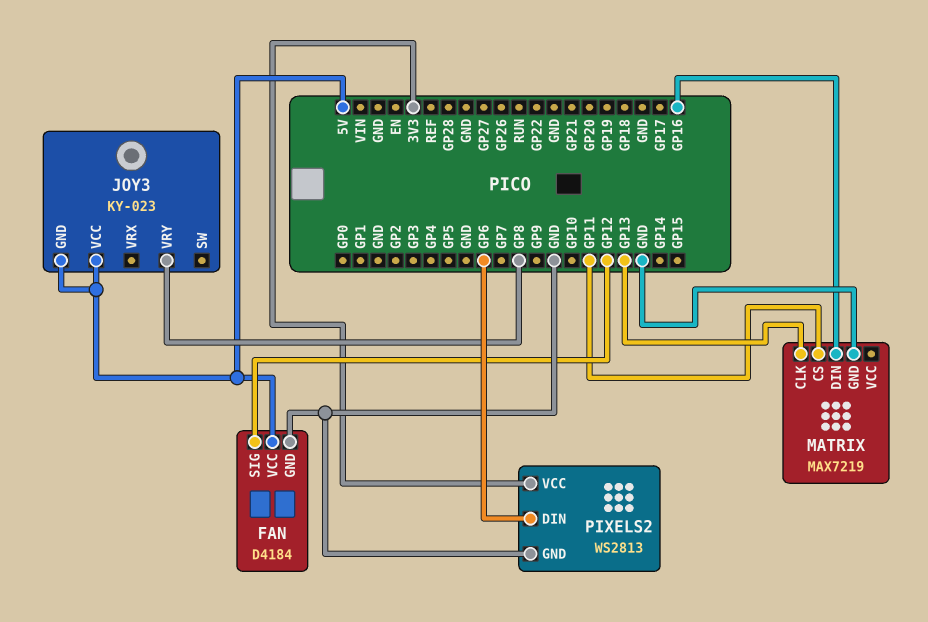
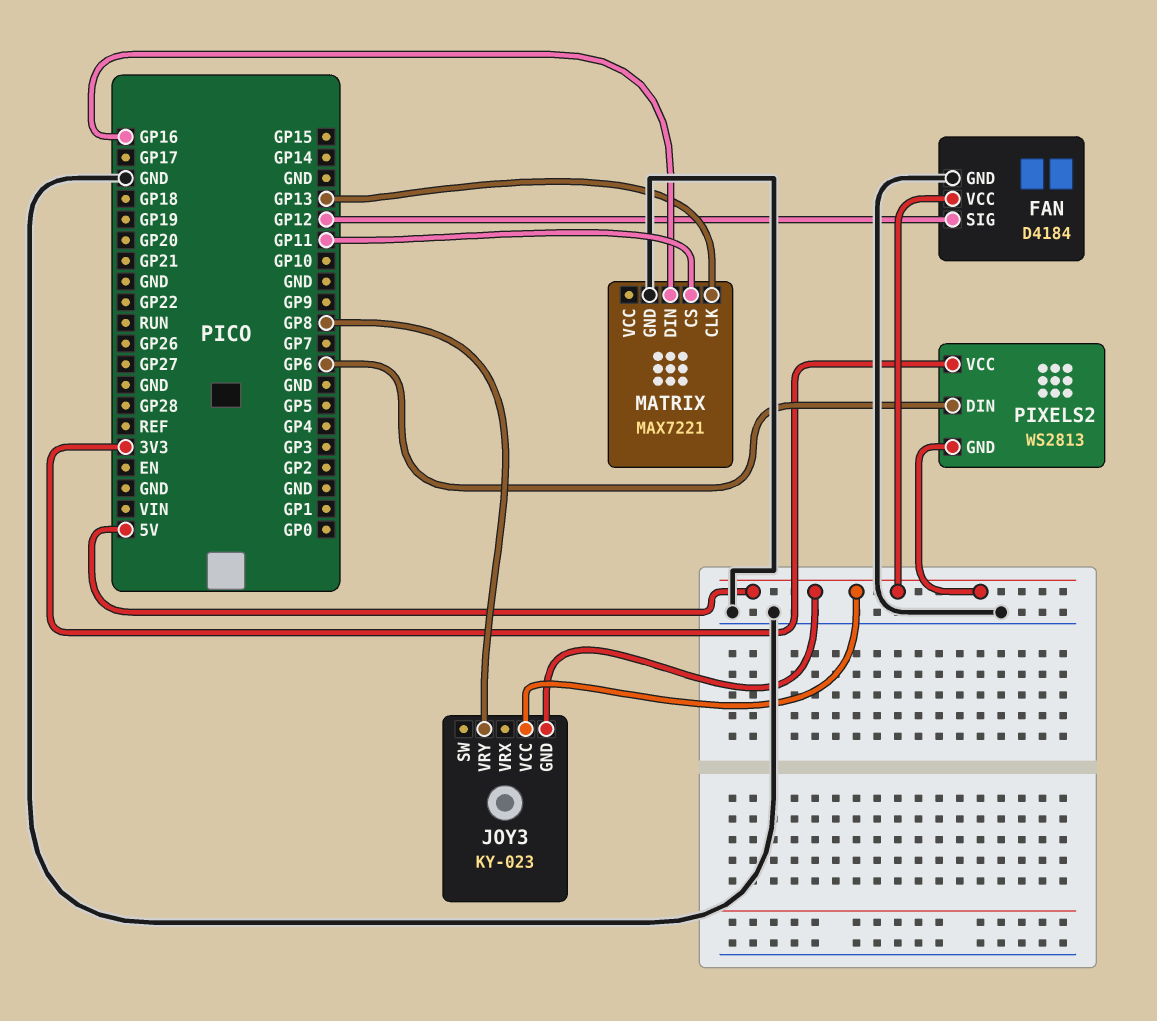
MATRIX: MAX7219 -> MAX7221
PIXELS2 pin GND: GND -> 5V

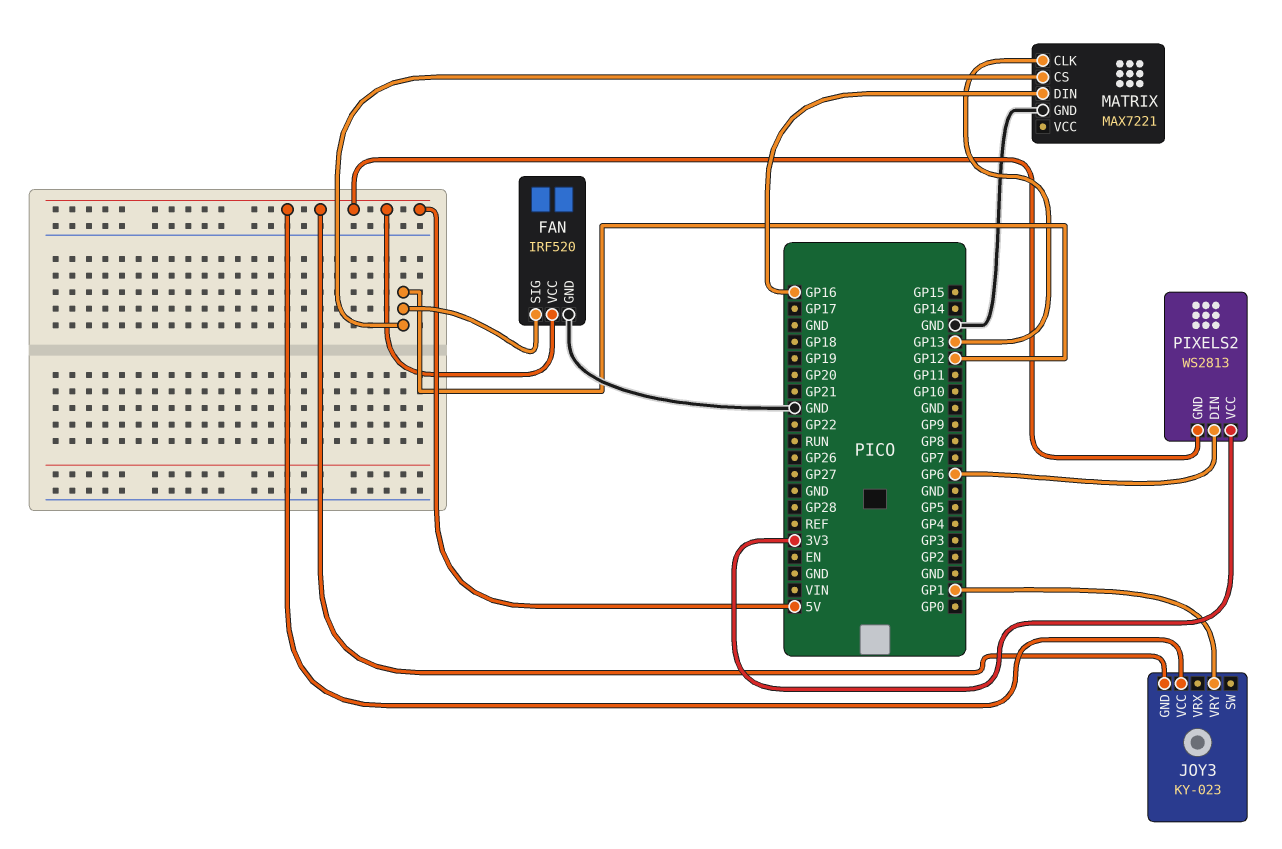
FAN: D4184 -> IRF520
JOY3 pin VRY: GP8 -> GP1
MATRIX pin CS: GP11 -> GP12

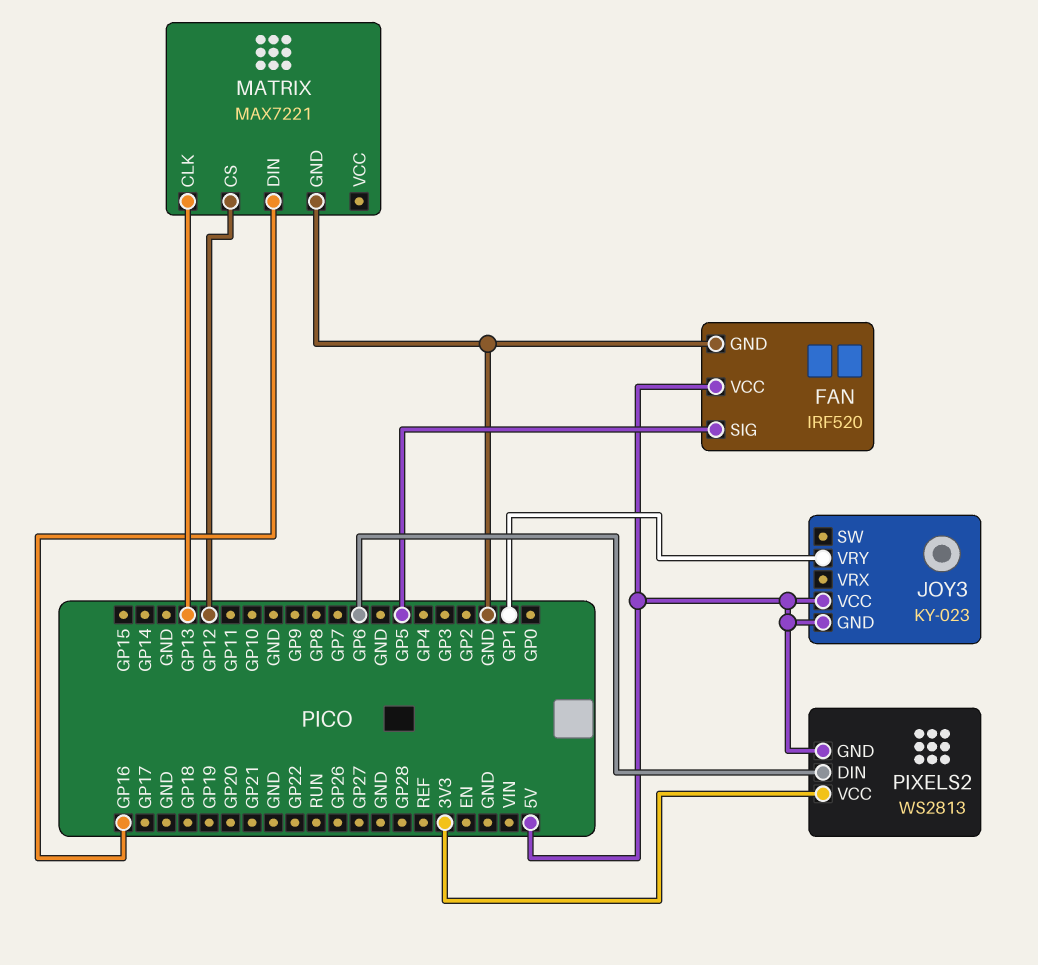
FAN pin SIG: GP12 -> GP5

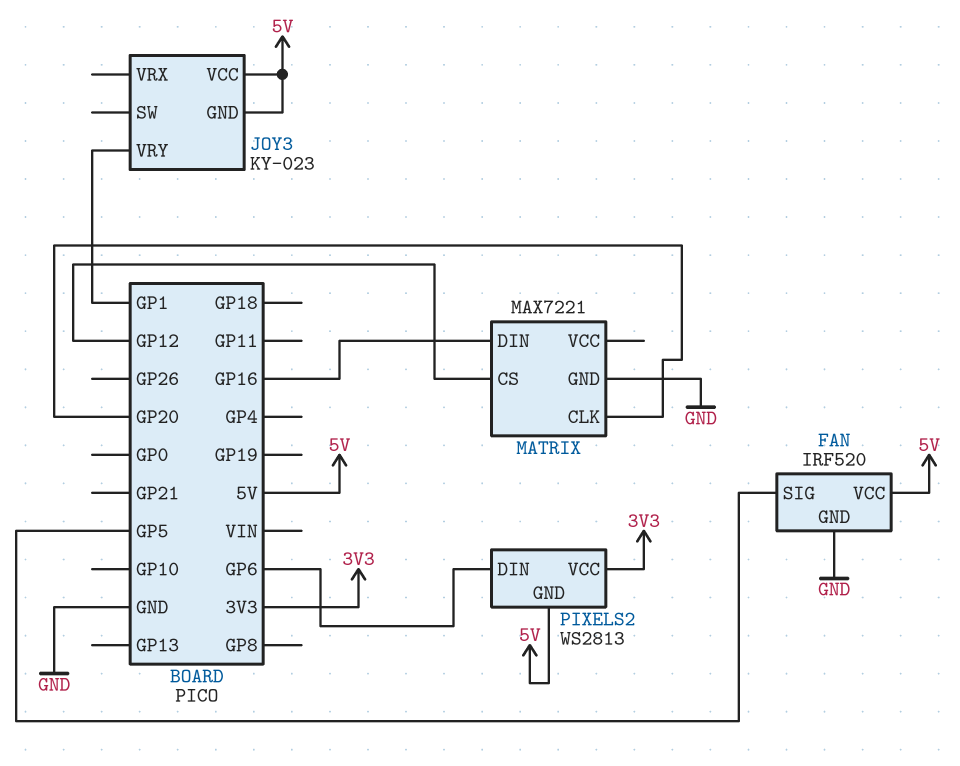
MATRIX pin CLK: GP13 -> GP20

